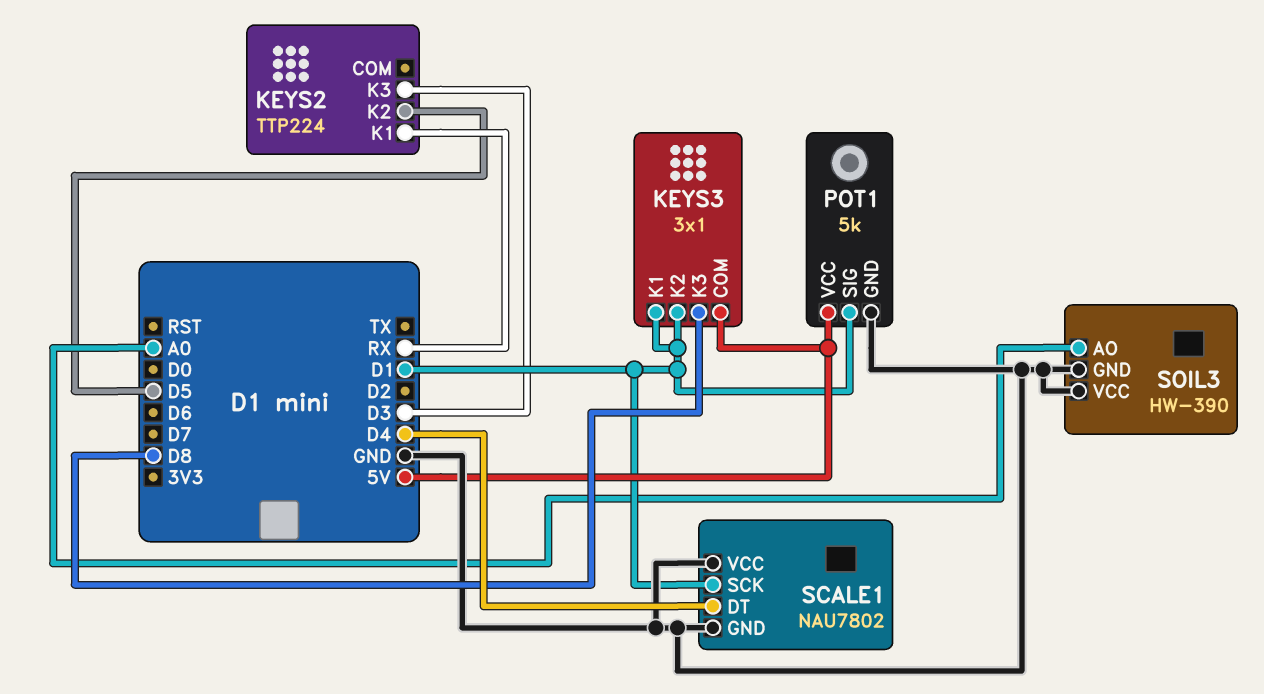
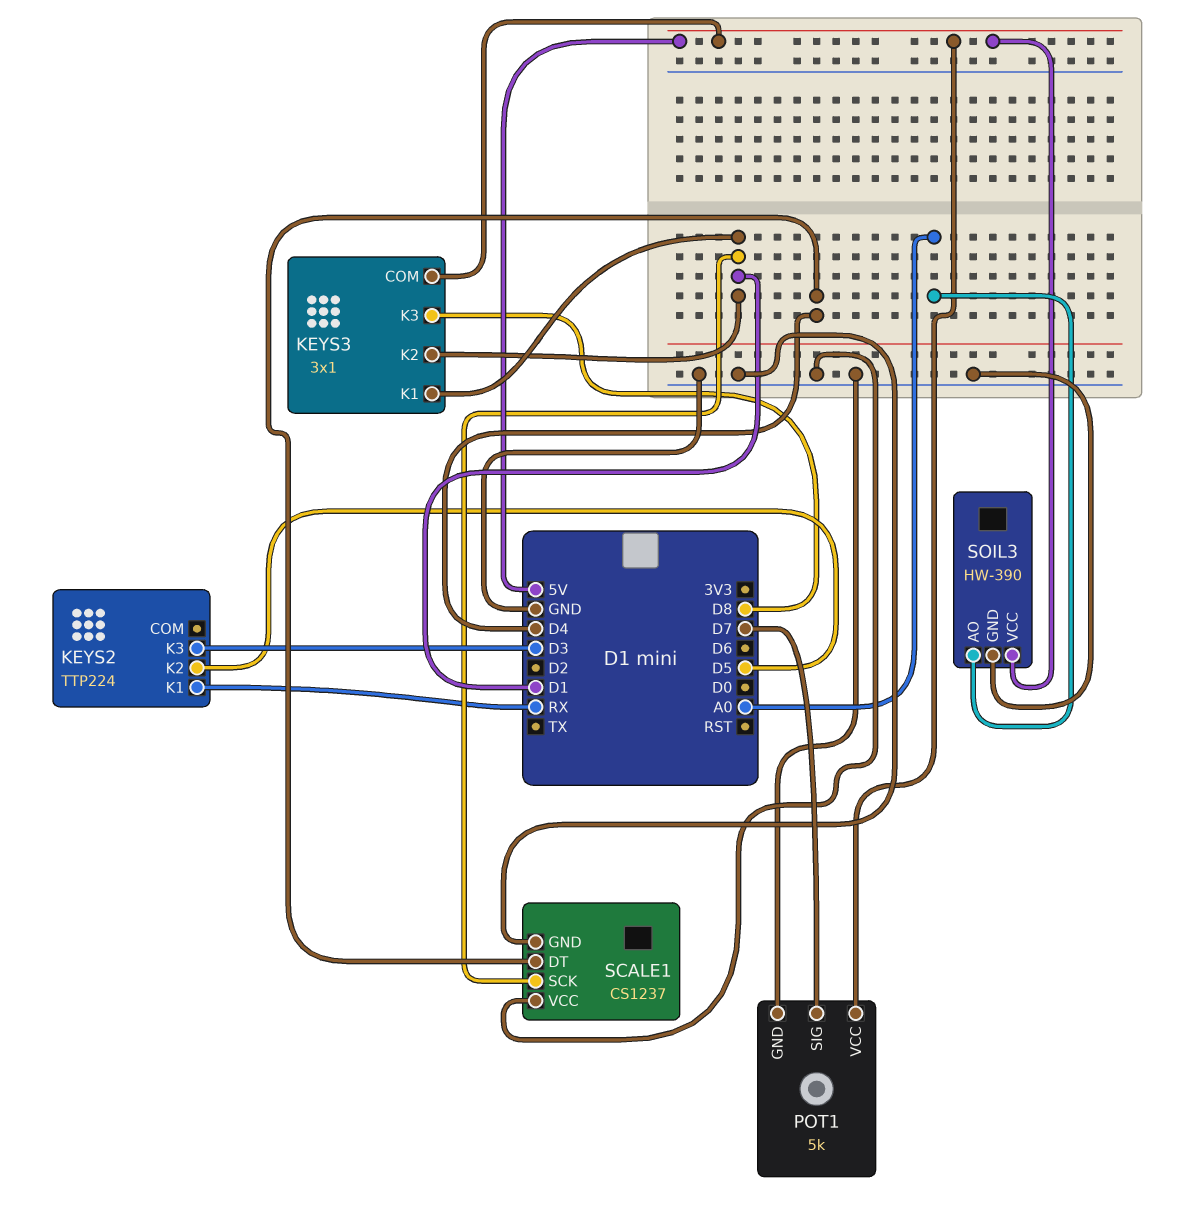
POT1 pin SIG: D1 -> D7
SCALE1: NAU7802 -> CS1237
SOIL3 pin VCC: GND -> 5V

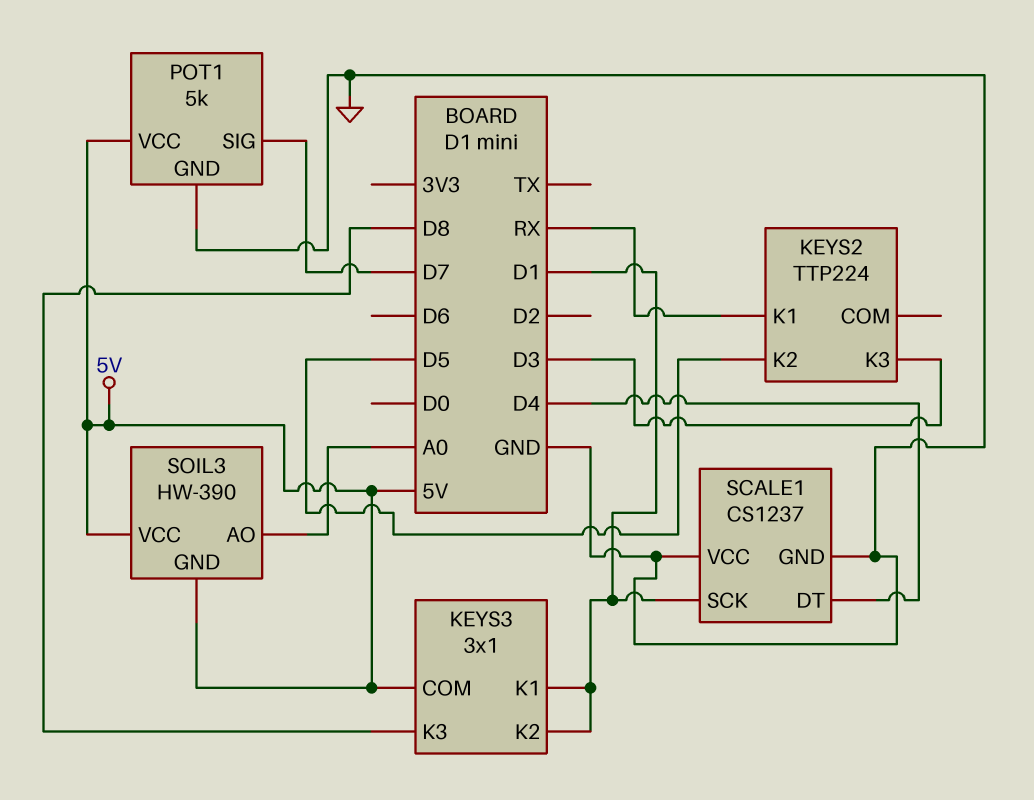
SOIL3 pin GND: GND -> 5V

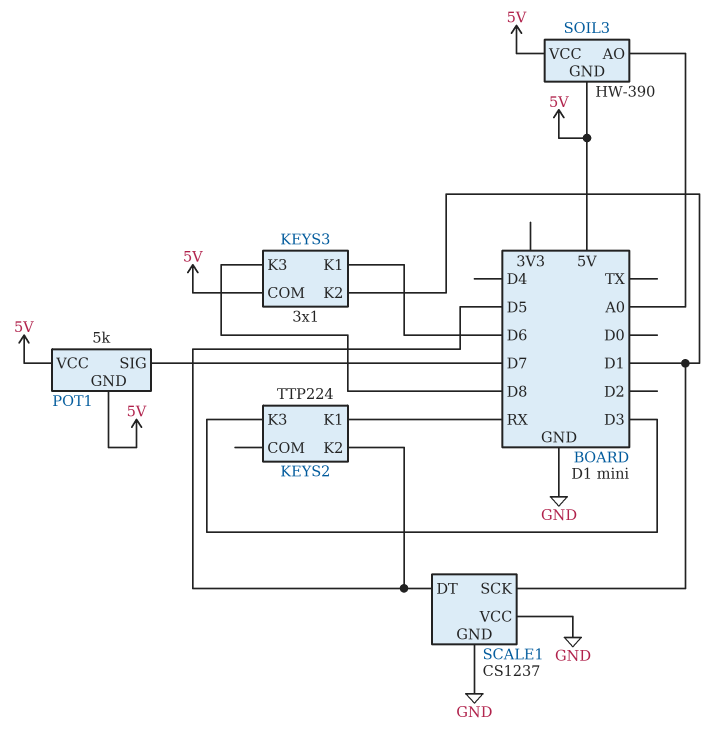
KEYS3 pin K1: D1 -> D6
POT1 pin GND: GND -> 5V
SCALE1 pin DT: D4 -> D5

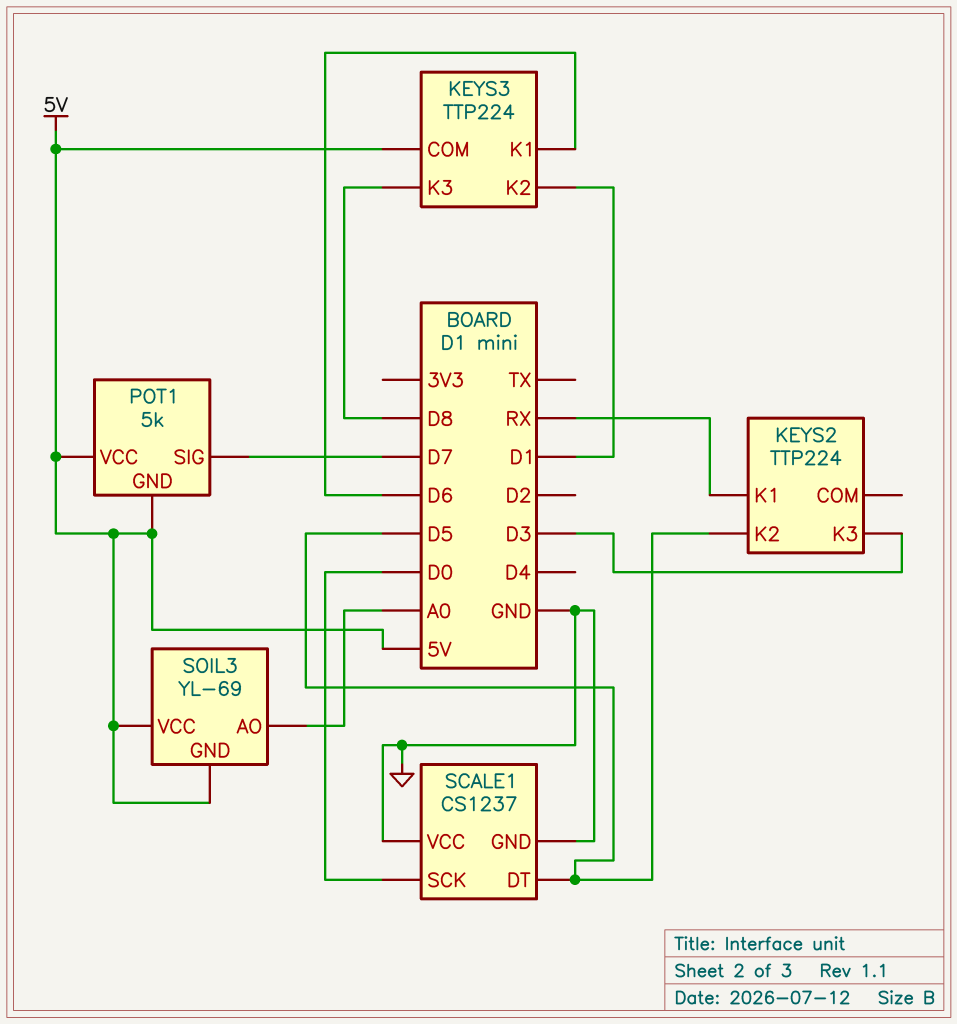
KEYS3: 3x1 -> TTP224
SCALE1 pin SCK: D1 -> D0
SOIL3: HW-390 -> YL-69

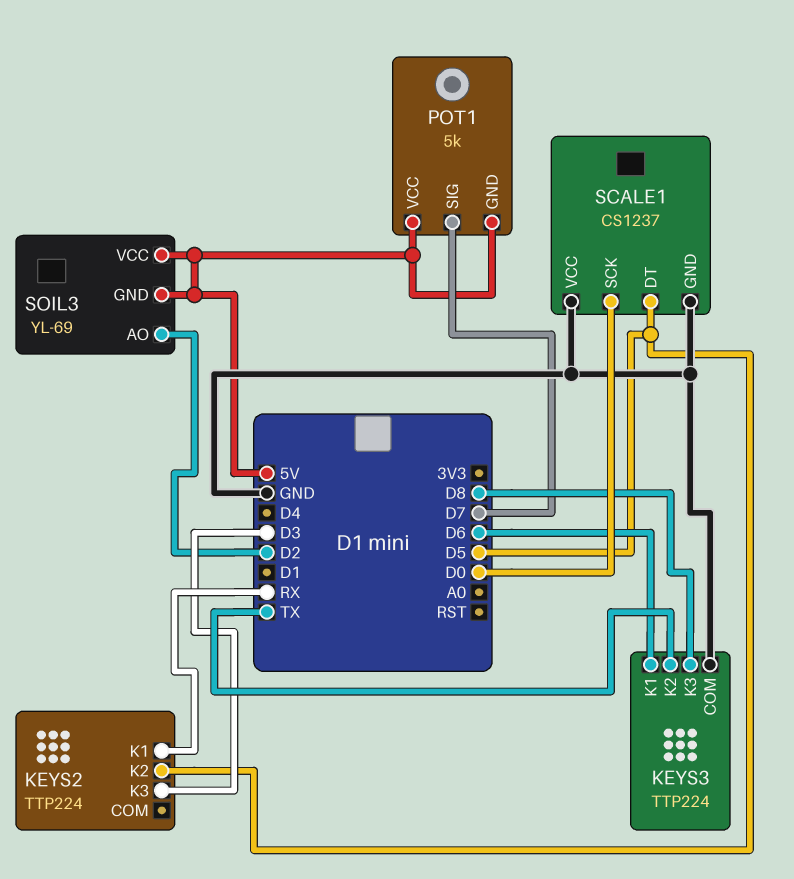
KEYS3 pin COM: 5V -> GND
KEYS3 pin K2: D1 -> TX
SOIL3 pin AO: A0 -> D2

